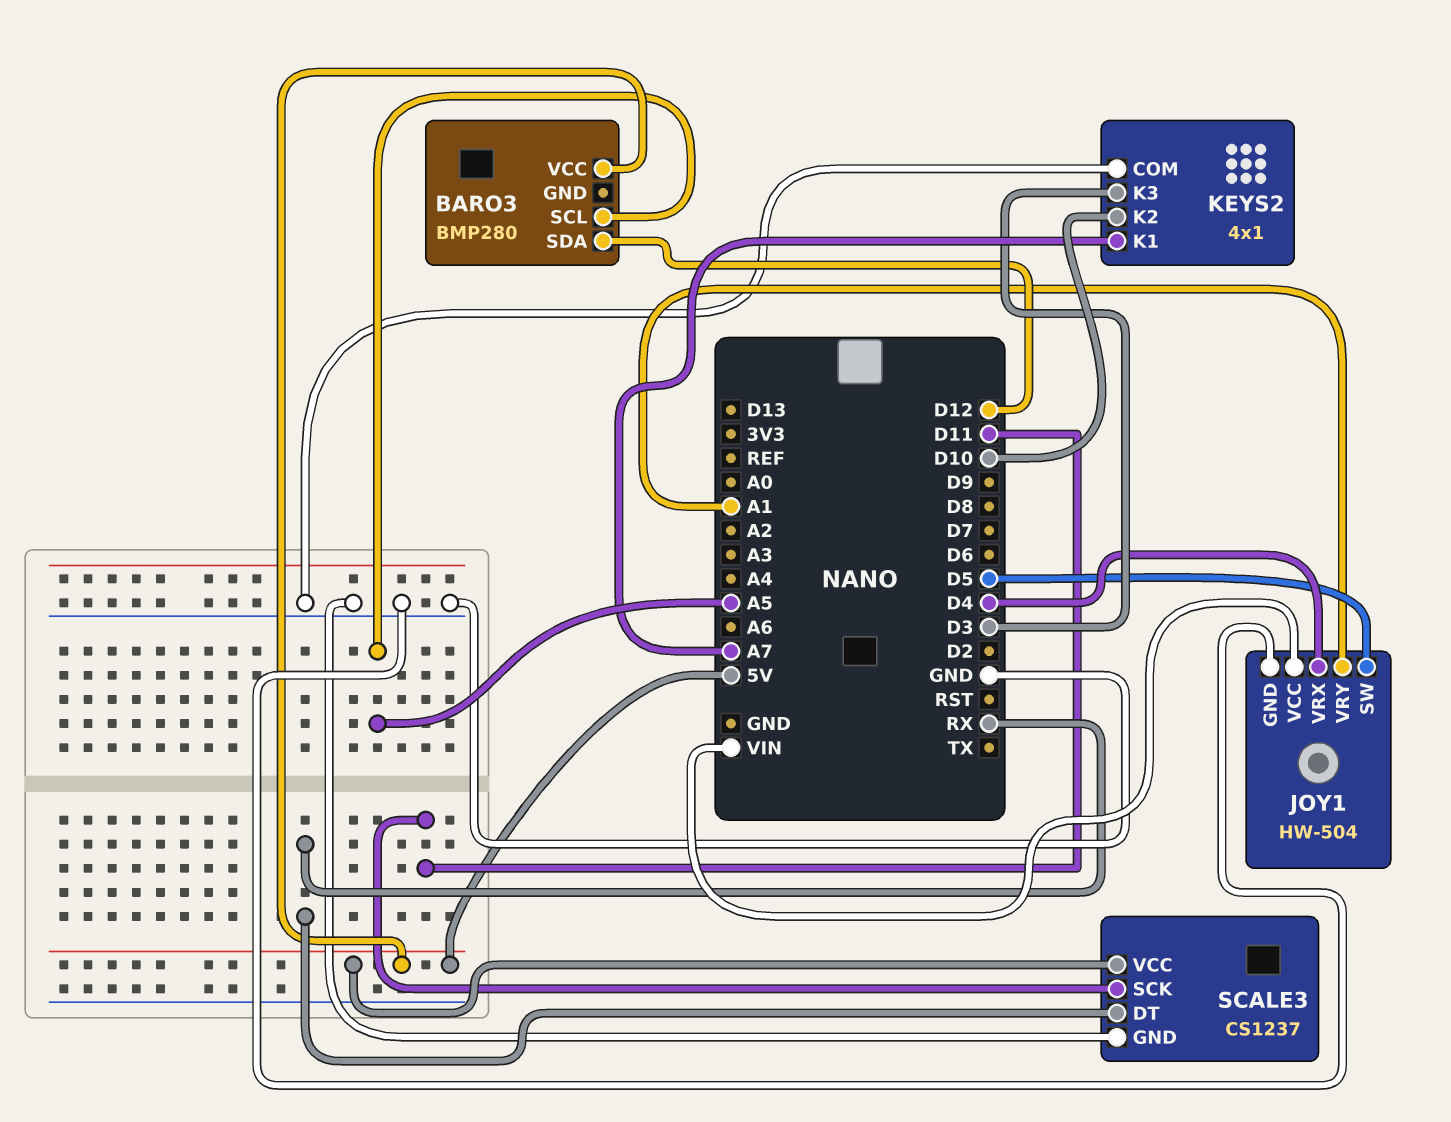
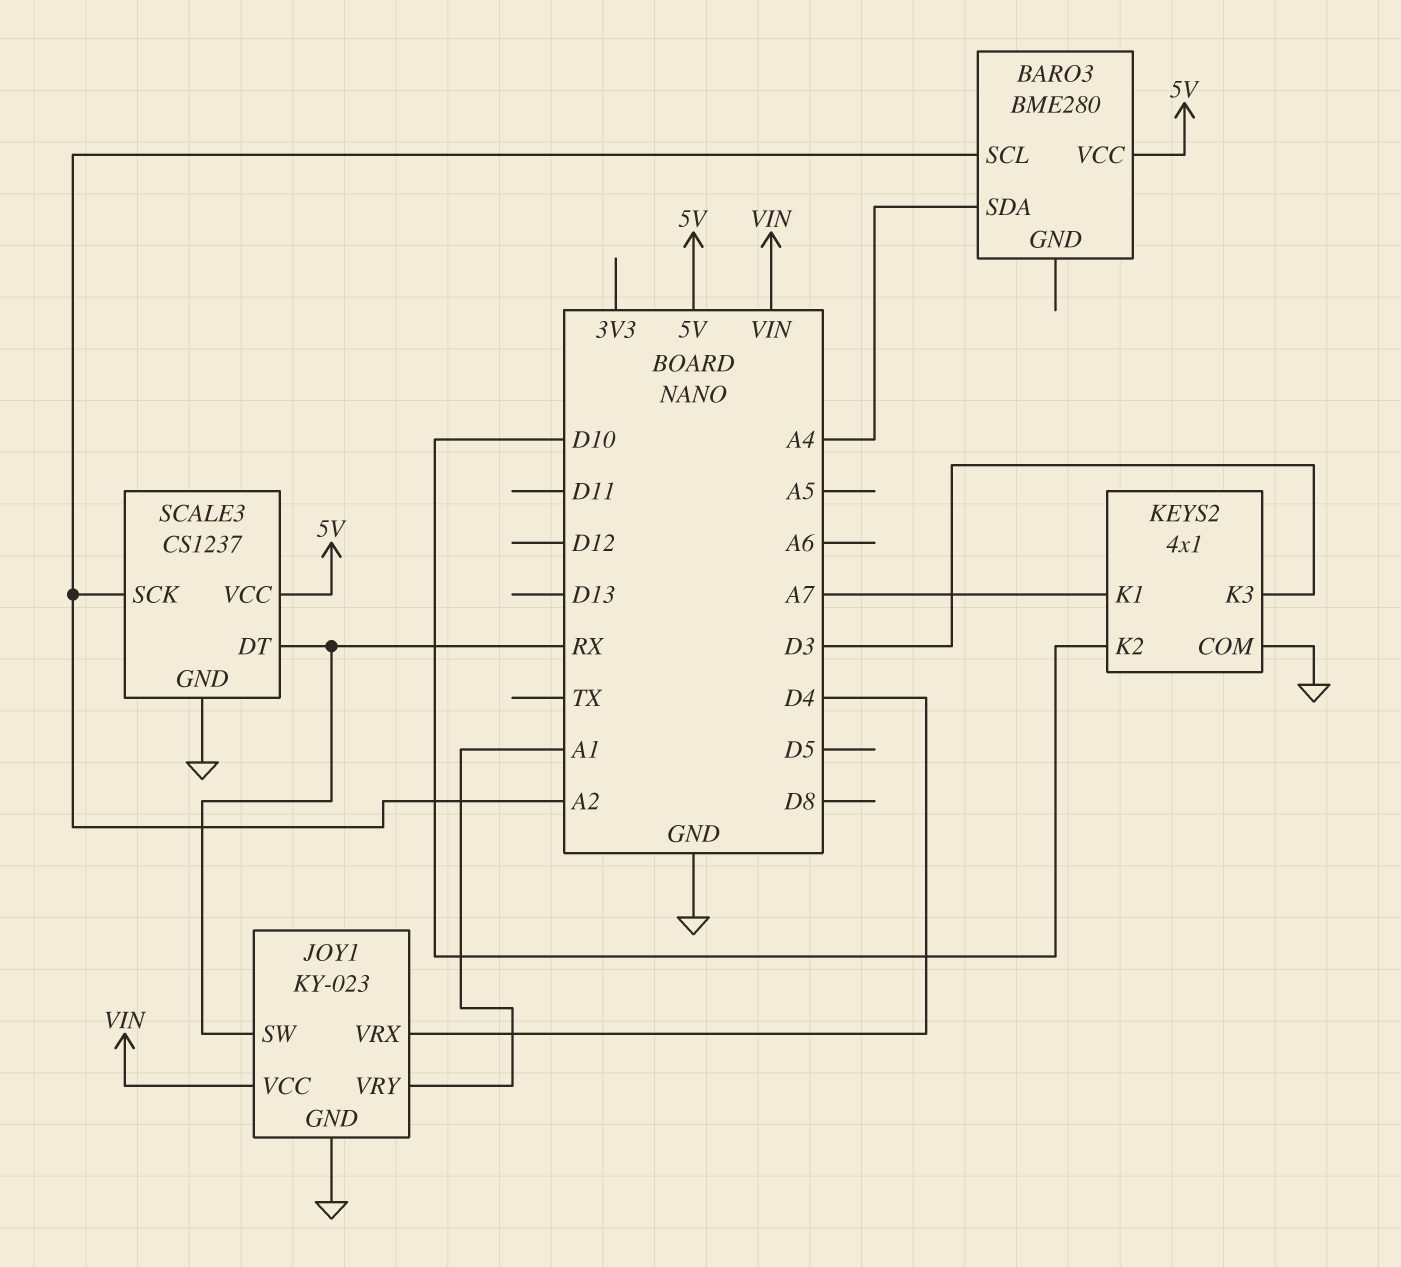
BARO3: BMP280 -> BME280
BARO3 pin SCL: A5 -> A2
BARO3 pin SDA: D12 -> A4
JOY1: HW-504 -> KY-023
JOY1 pin SW: D5 -> RX
SCALE3 pin SCK: D11 -> A2

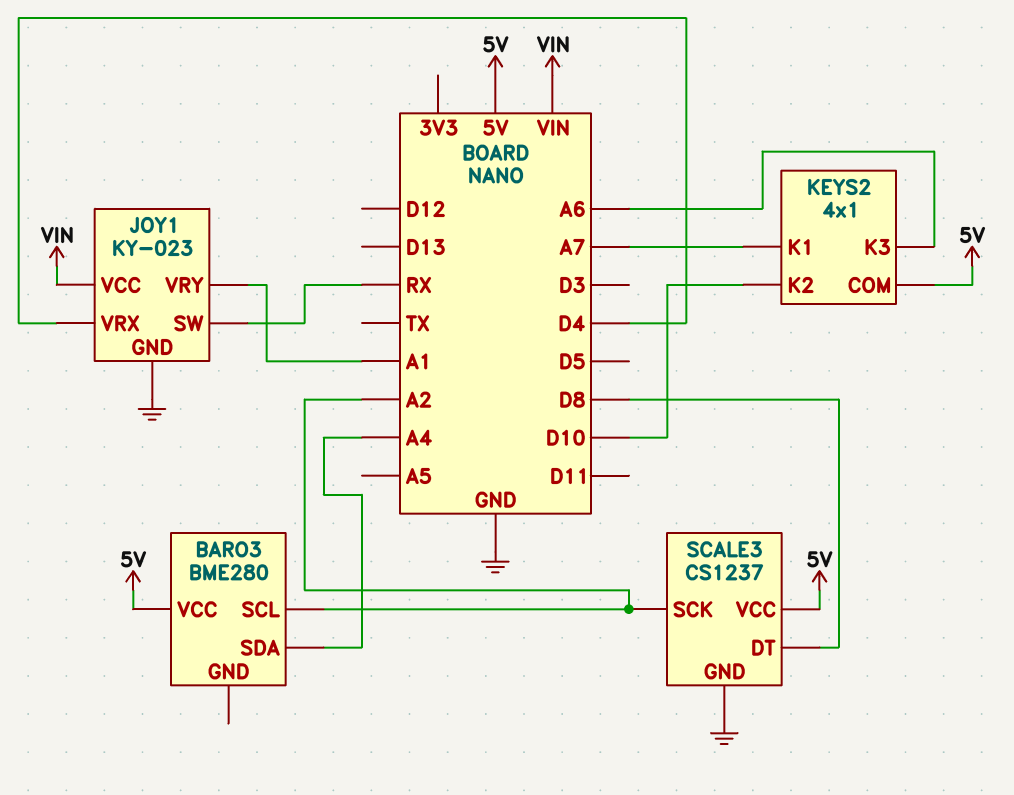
KEYS2 pin COM: GND -> 5V
KEYS2 pin K3: D3 -> A6
SCALE3 pin DT: RX -> D8

